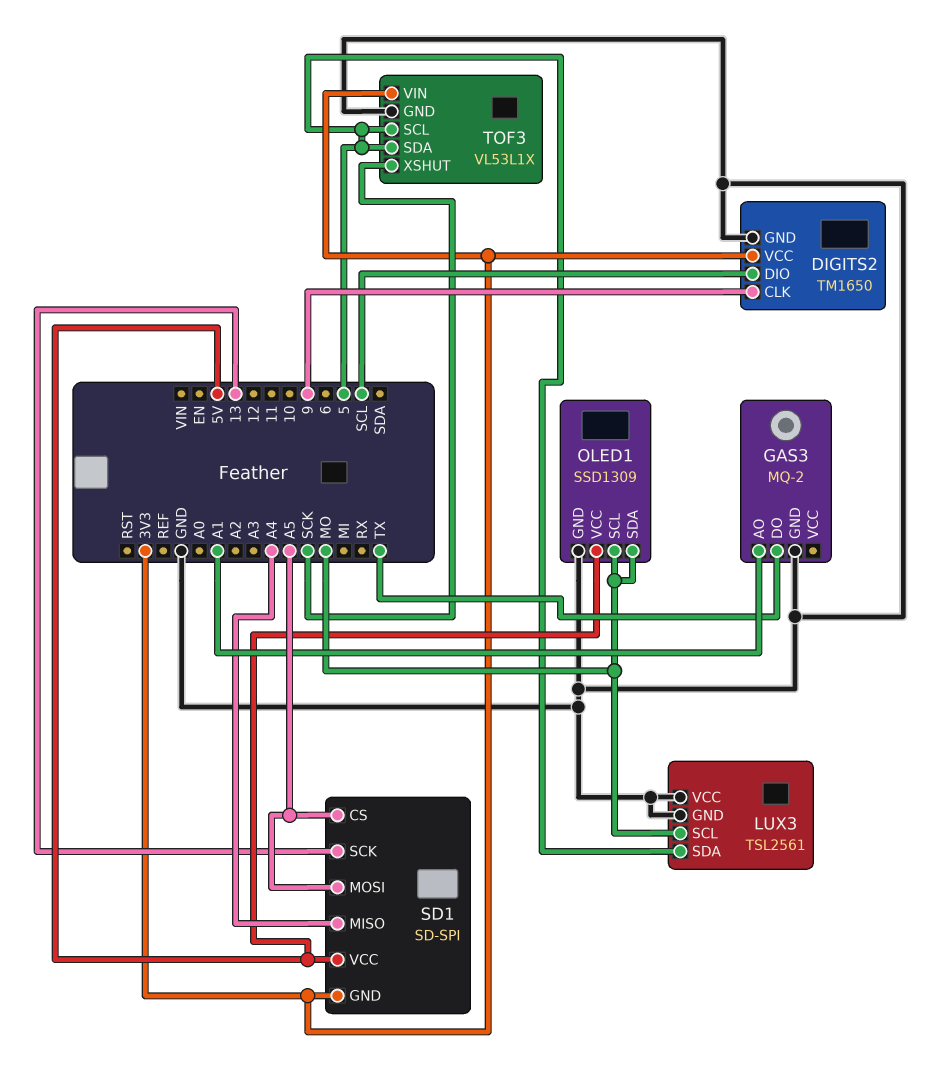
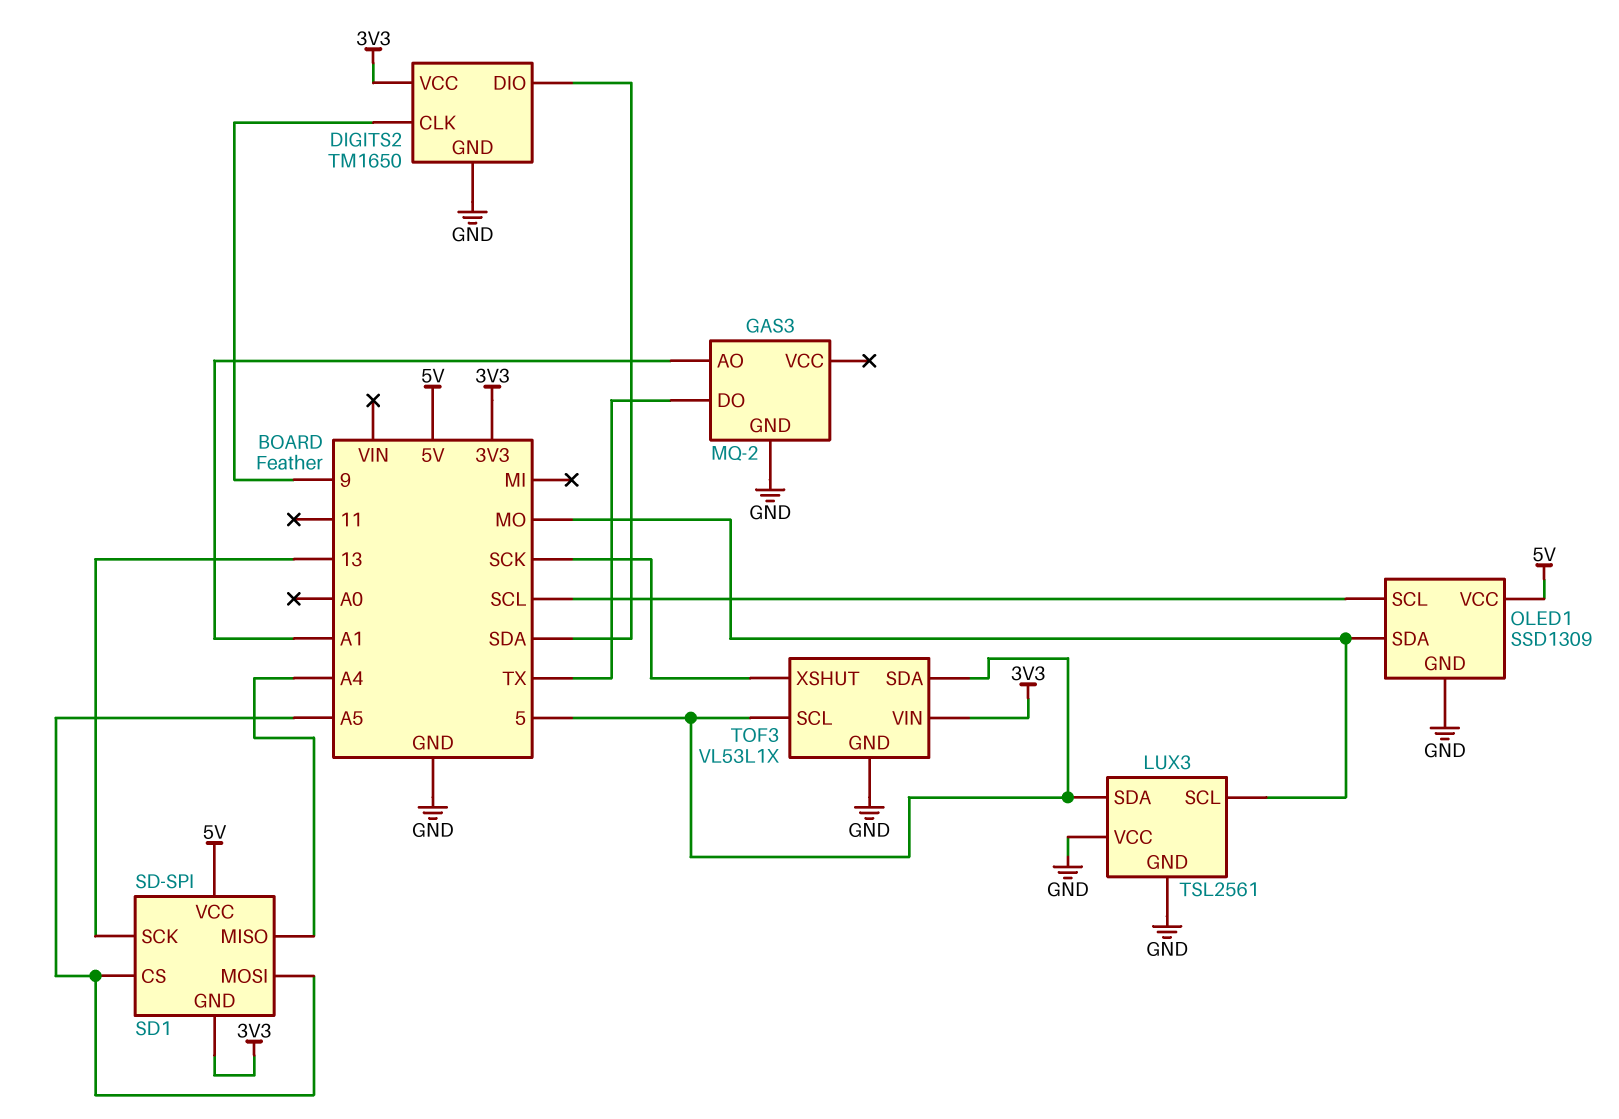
DIGITS2 pin DIO: SCL -> SDA
OLED1 pin SCL: MO -> SCL

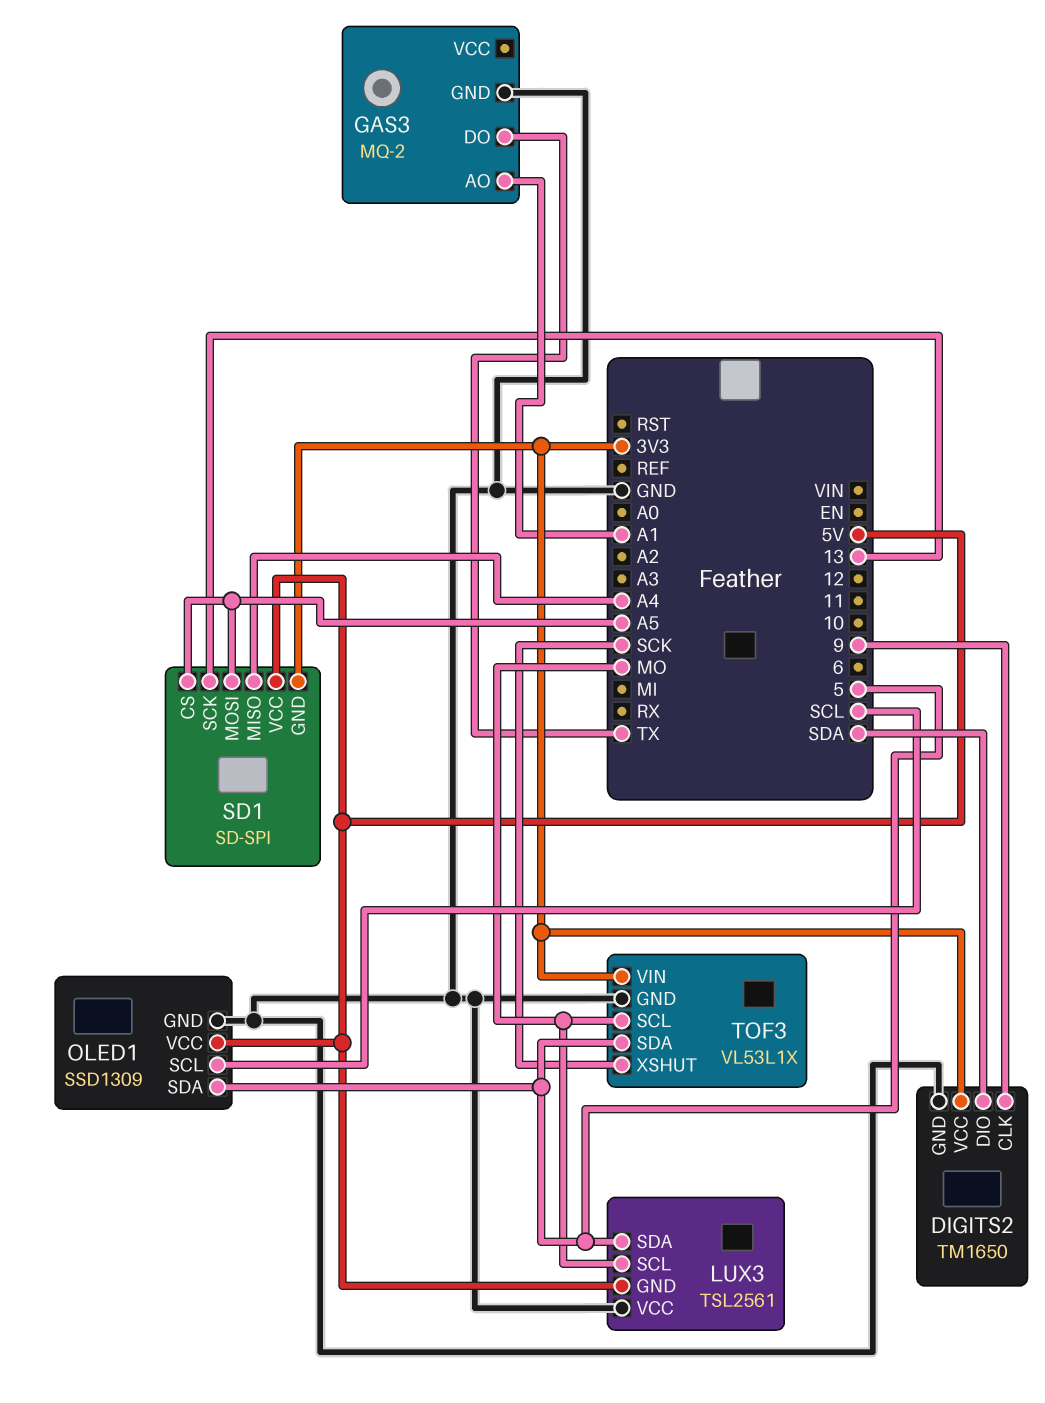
LUX3 pin GND: GND -> 5V
OLED1 pin SDA: MO -> 5
TOF3 pin SCL: 5 -> MO

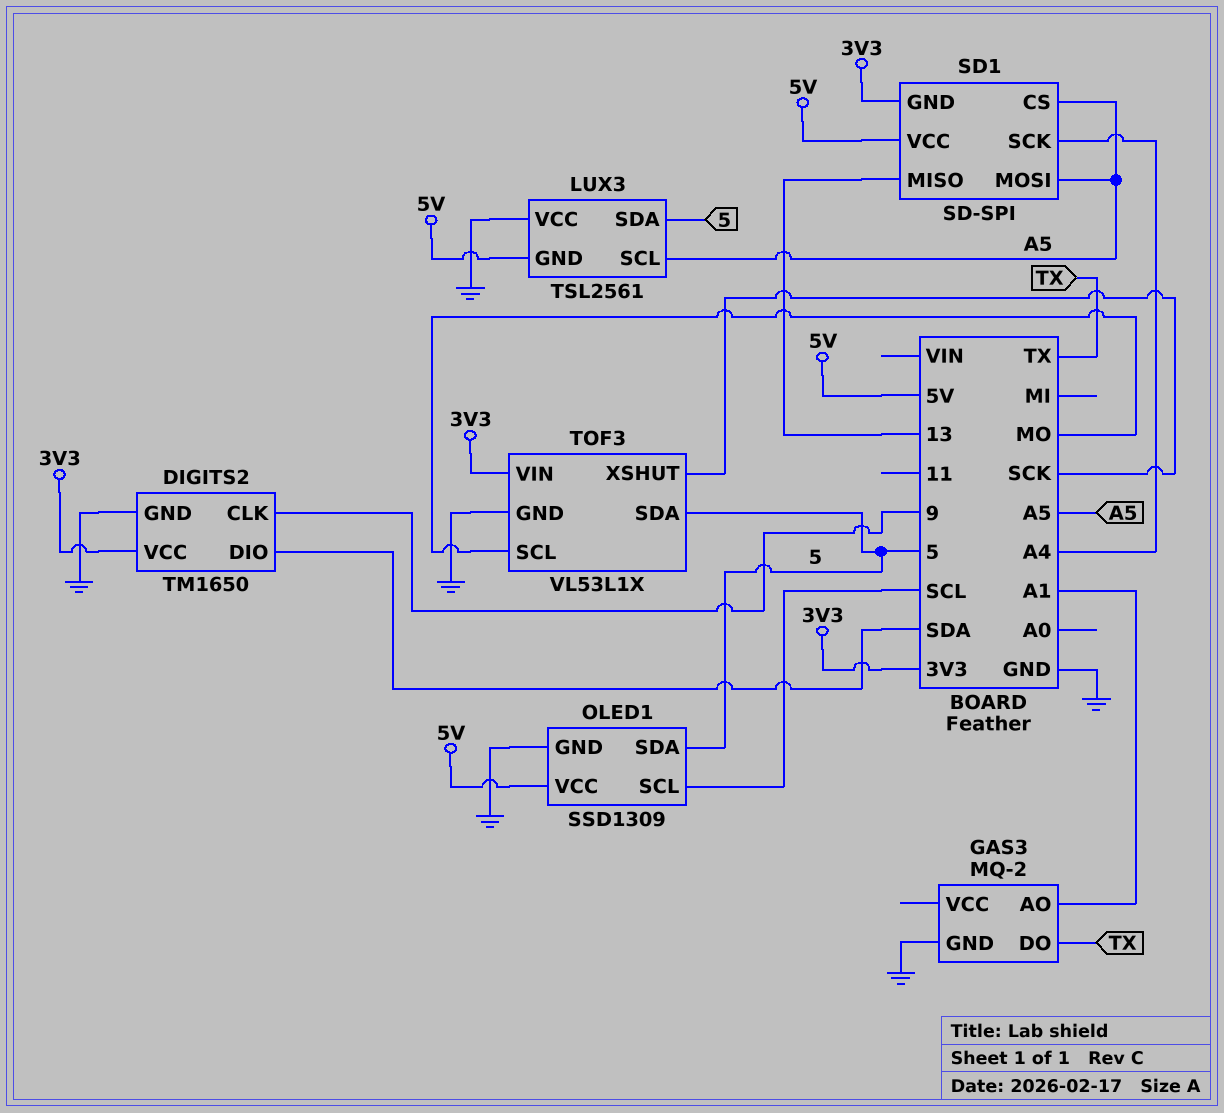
LUX3 pin SCL: MO -> A5
SD1 pin MISO: A4 -> 13
SD1 pin SCK: 13 -> A4

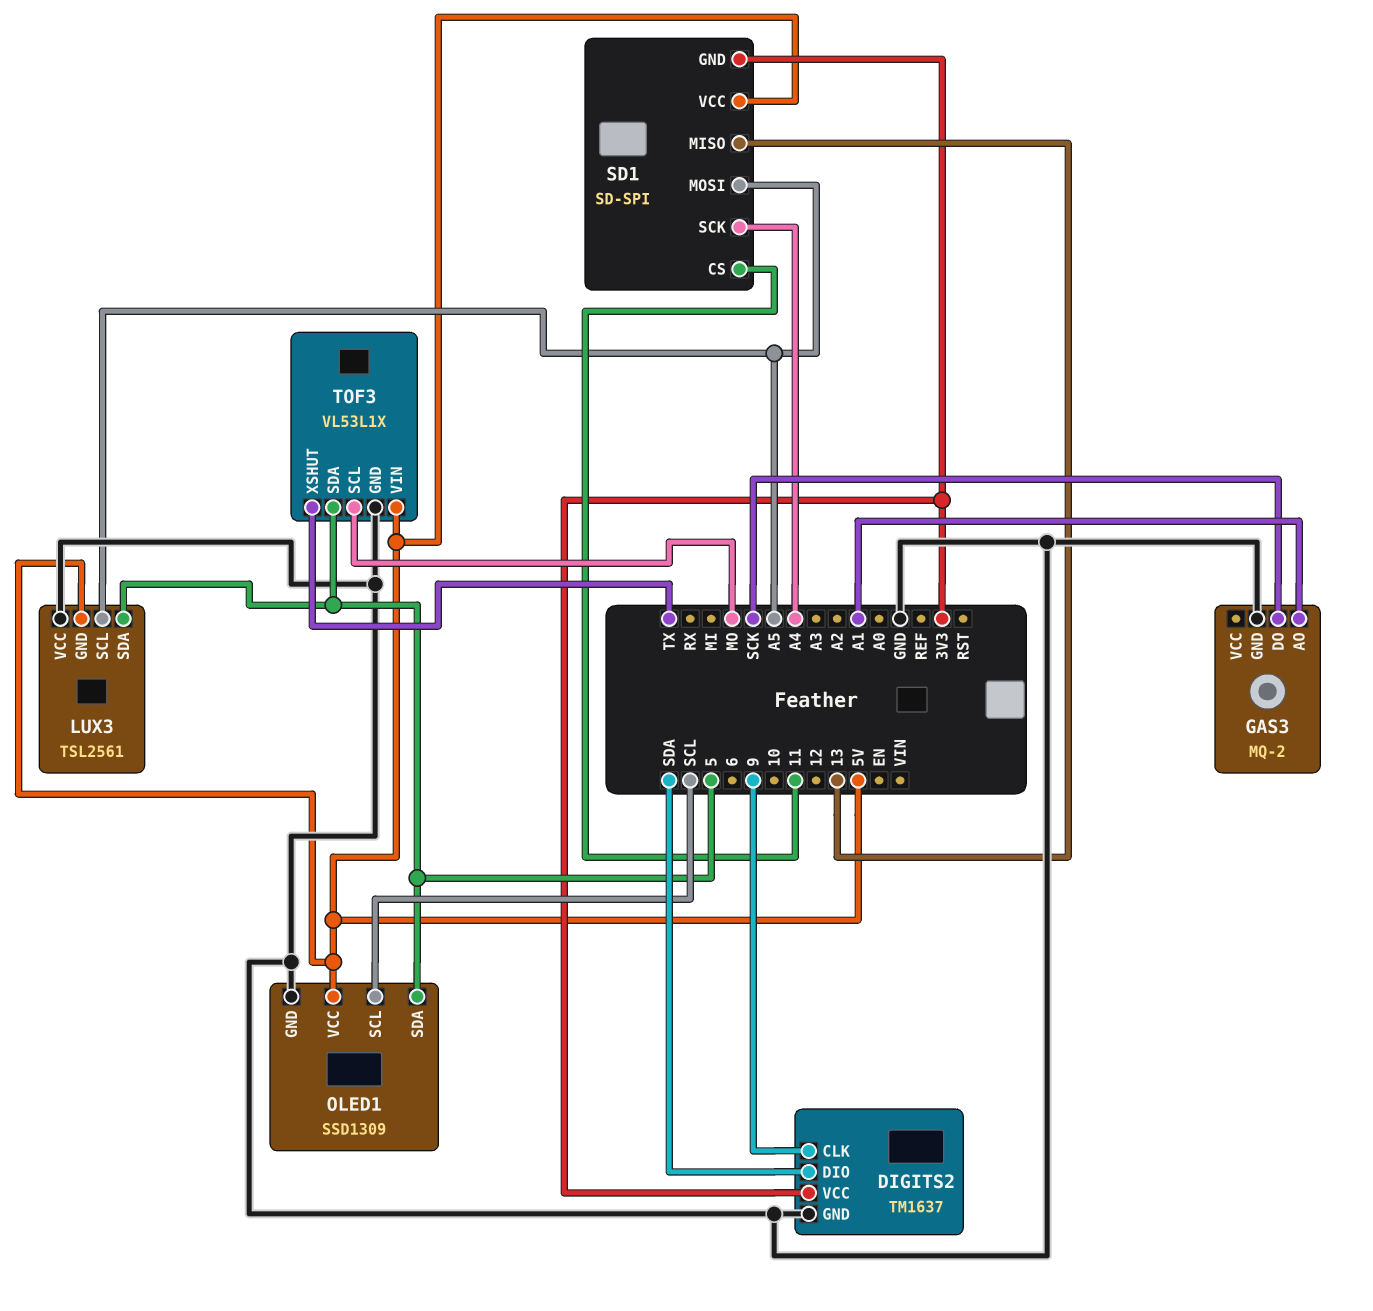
DIGITS2: TM1650 -> TM1637
GAS3 pin DO: TX -> SCK
SD1 pin CS: A5 -> 11
TOF3 pin VIN: 3V3 -> 5V
TOF3 pin XSHUT: SCK -> TX

